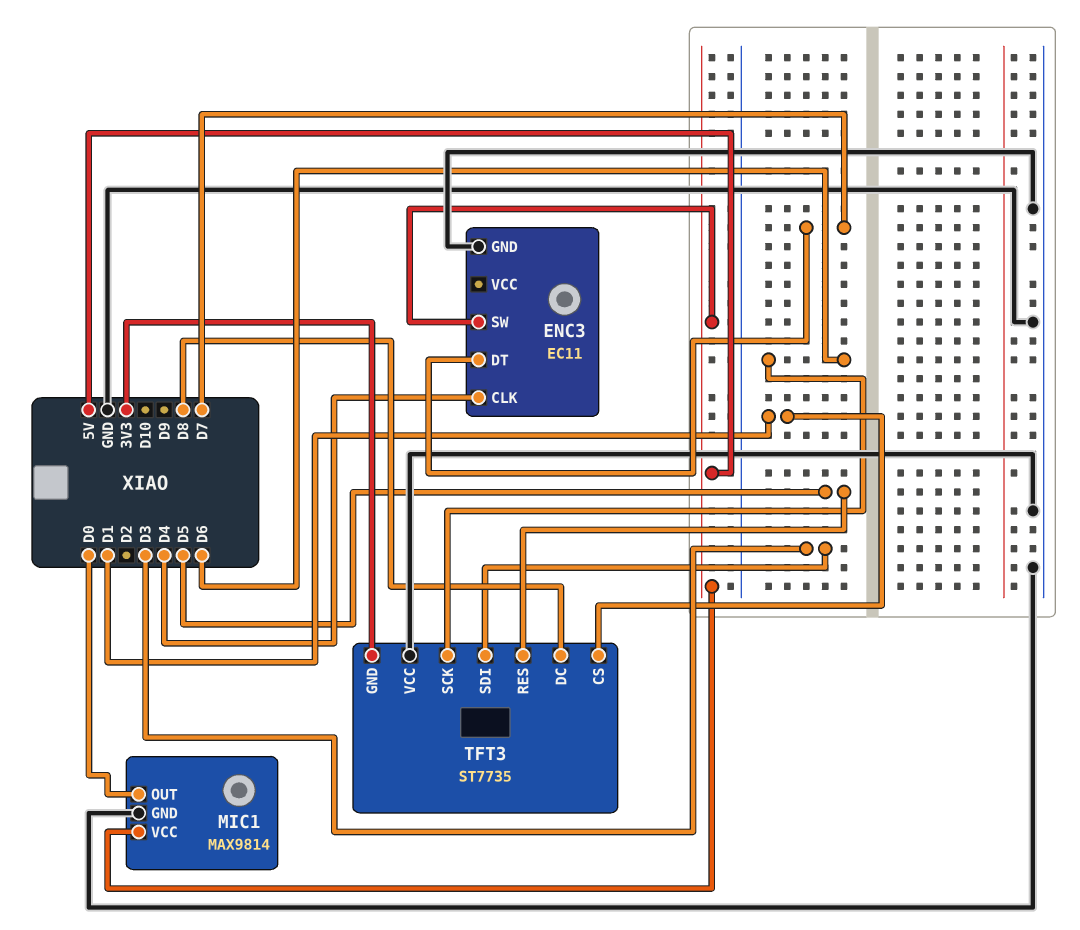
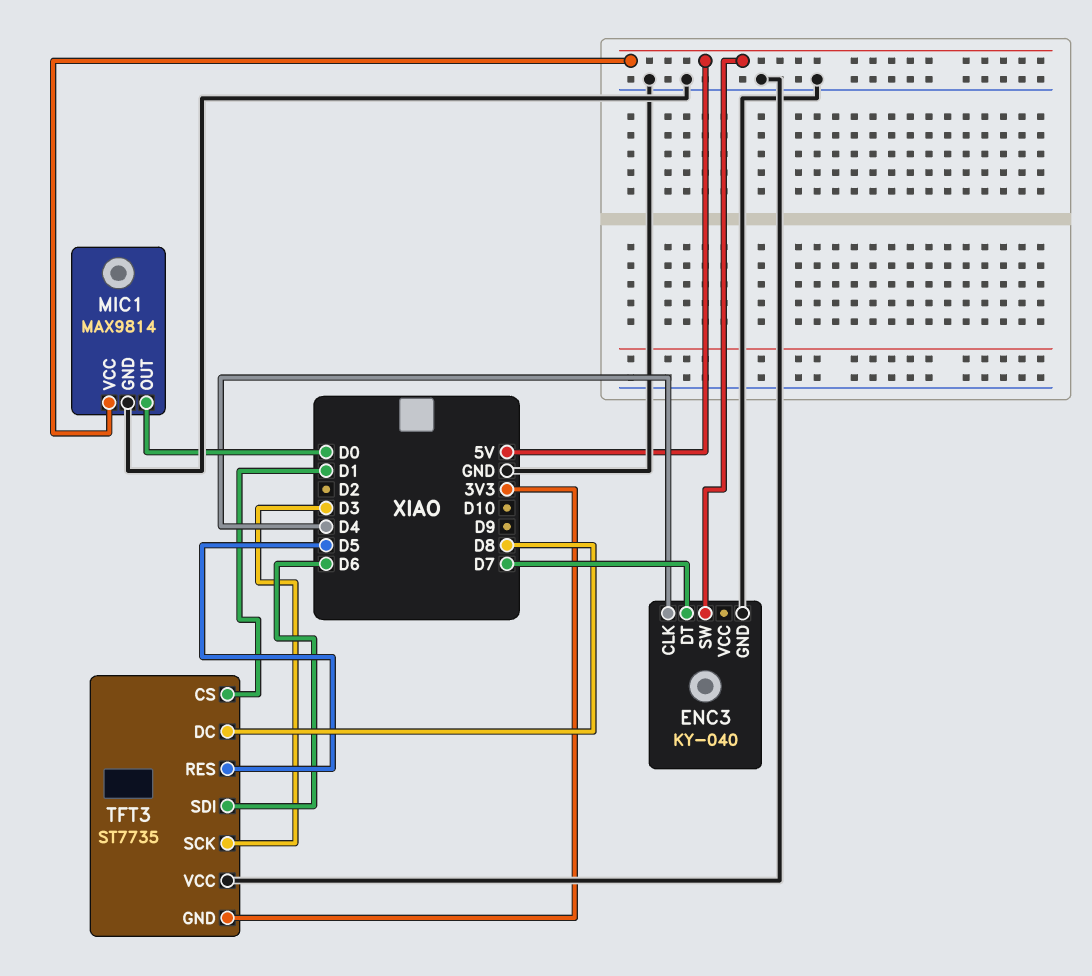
ENC3: EC11 -> KY-040
TFT3 pin SCK: D6 -> D3
TFT3 pin SDI: D3 -> D6

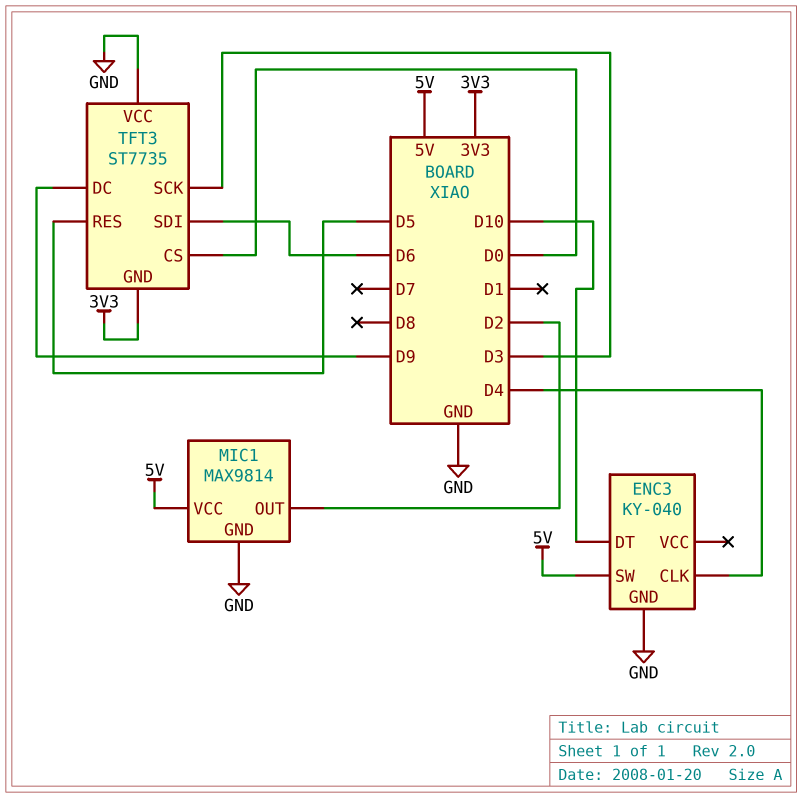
ENC3 pin DT: D7 -> D10
MIC1 pin OUT: D0 -> D2
TFT3 pin CS: D1 -> D0
TFT3 pin DC: D8 -> D9

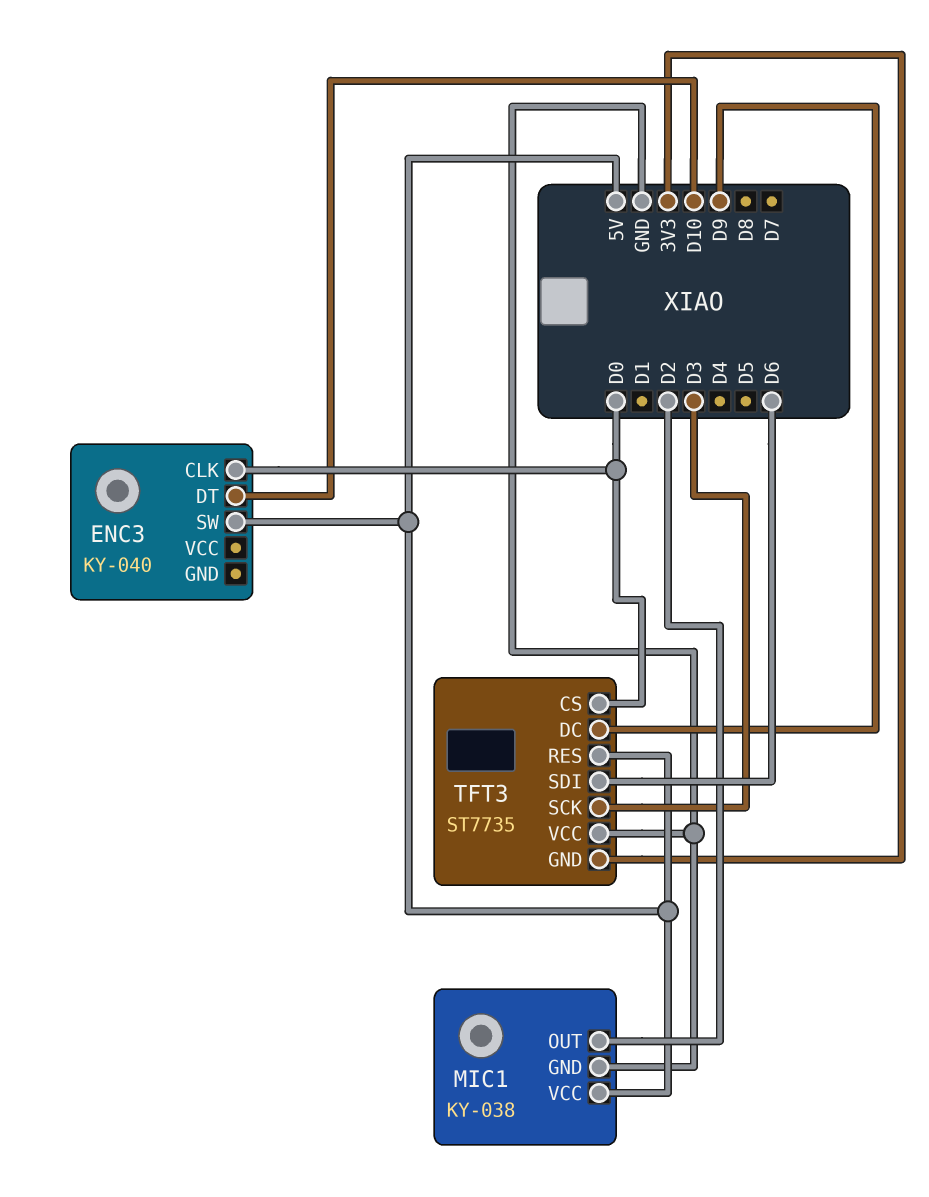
ENC3 pin CLK: D4 -> D0
ENC3 pin GND: GND -> none
MIC1: MAX9814 -> KY-038
TFT3 pin RES: D5 -> 5V

